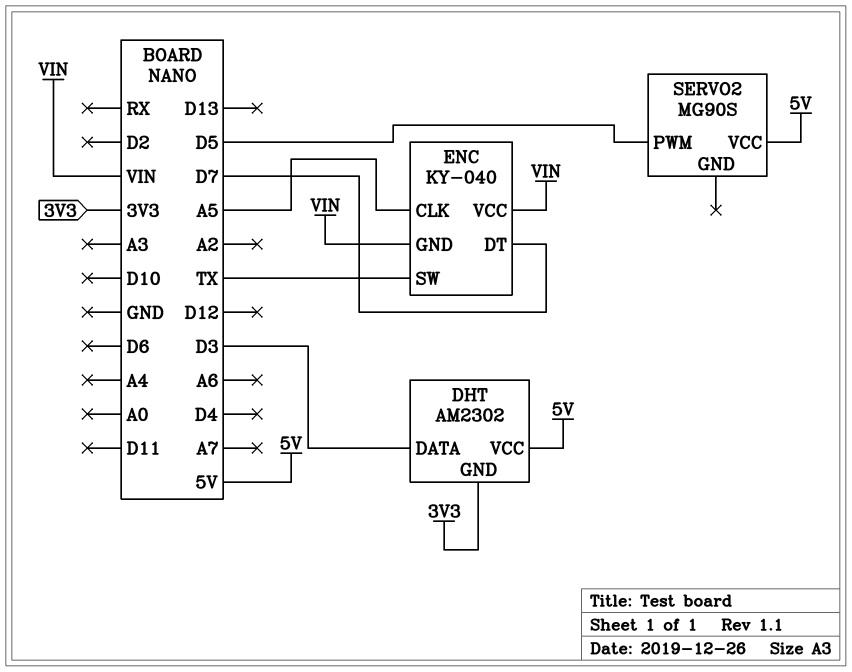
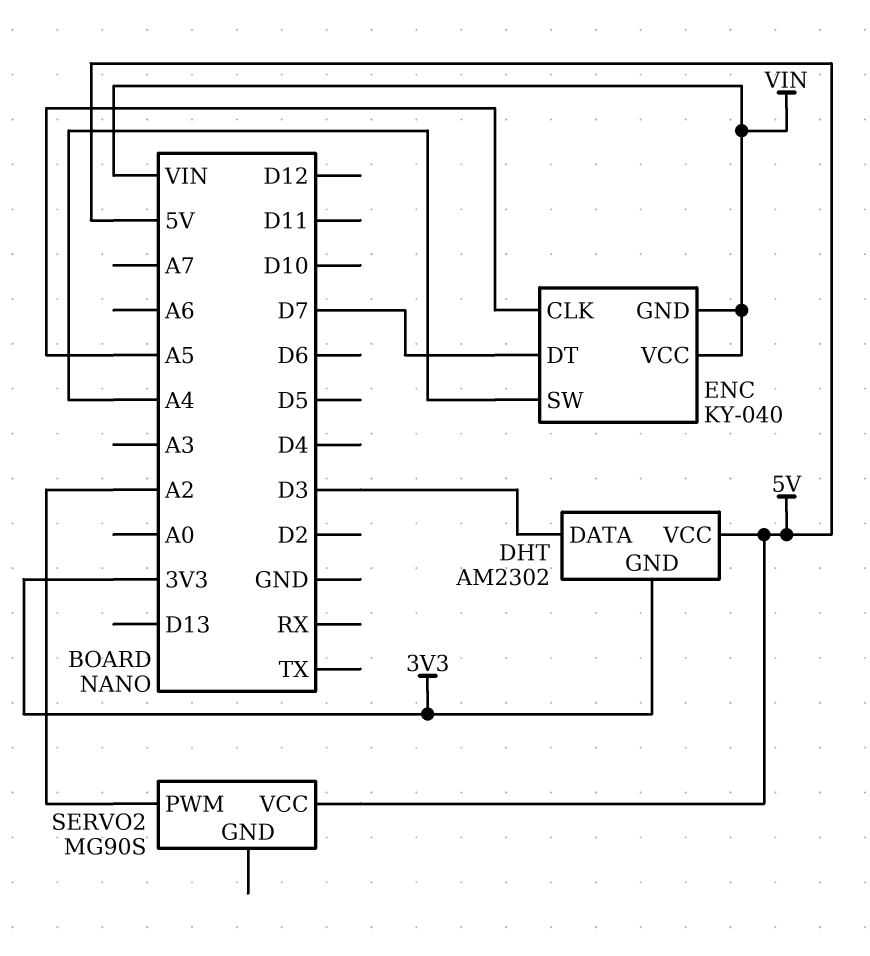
ENC pin SW: TX -> A4
SERVO2 pin PWM: D5 -> A2

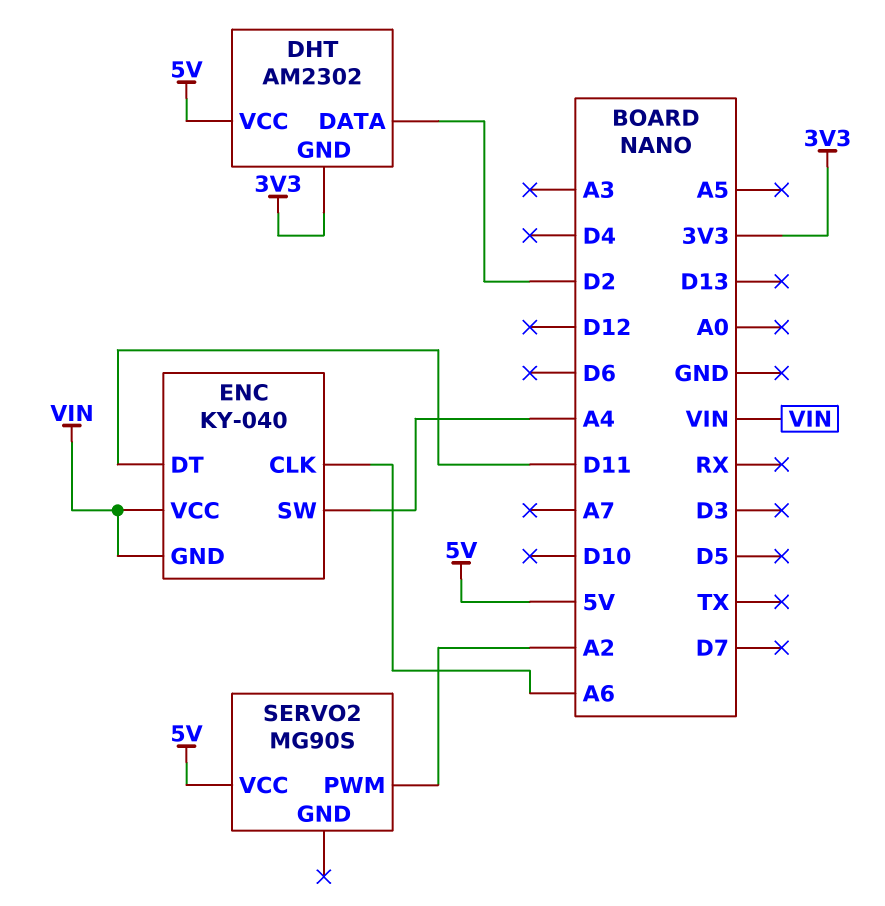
DHT pin DATA: D3 -> D2
ENC pin CLK: A5 -> A6
ENC pin DT: D7 -> D11

